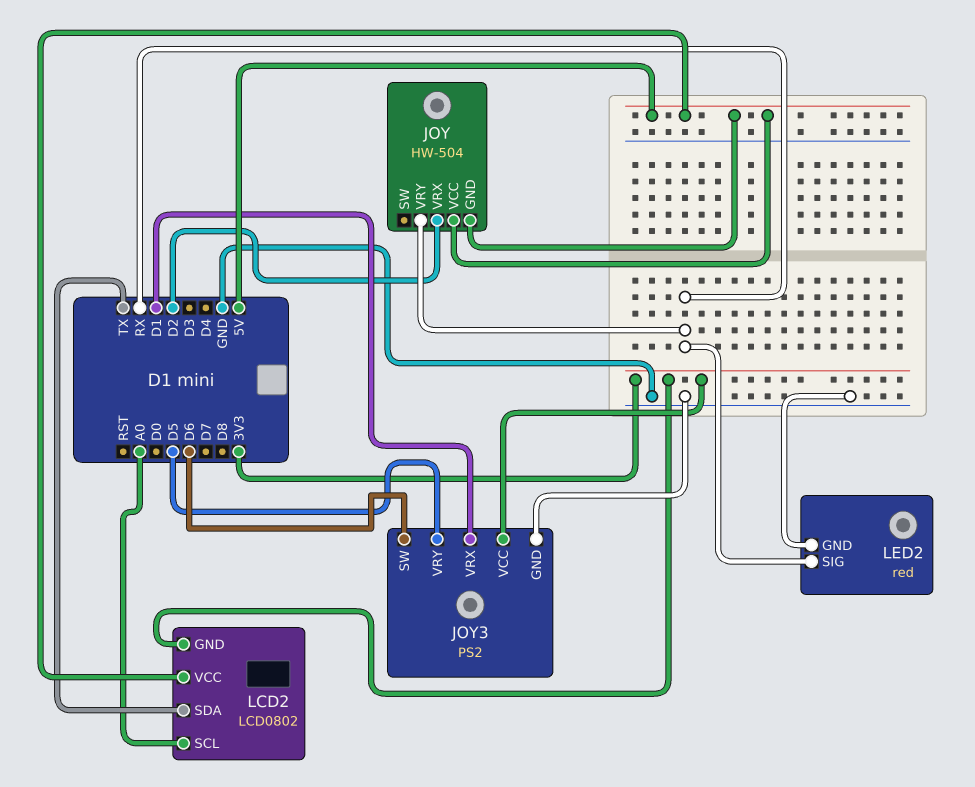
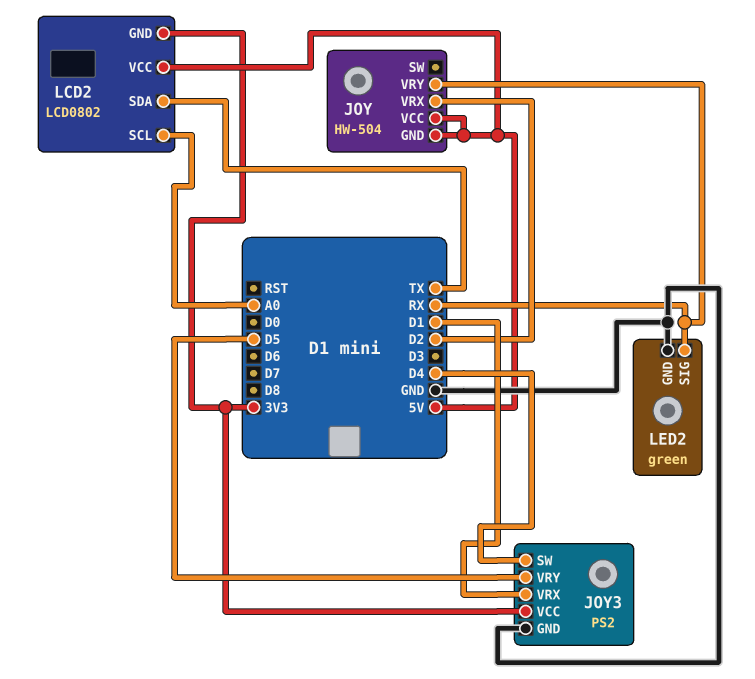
JOY3 pin SW: D6 -> D4
LED2: red -> green

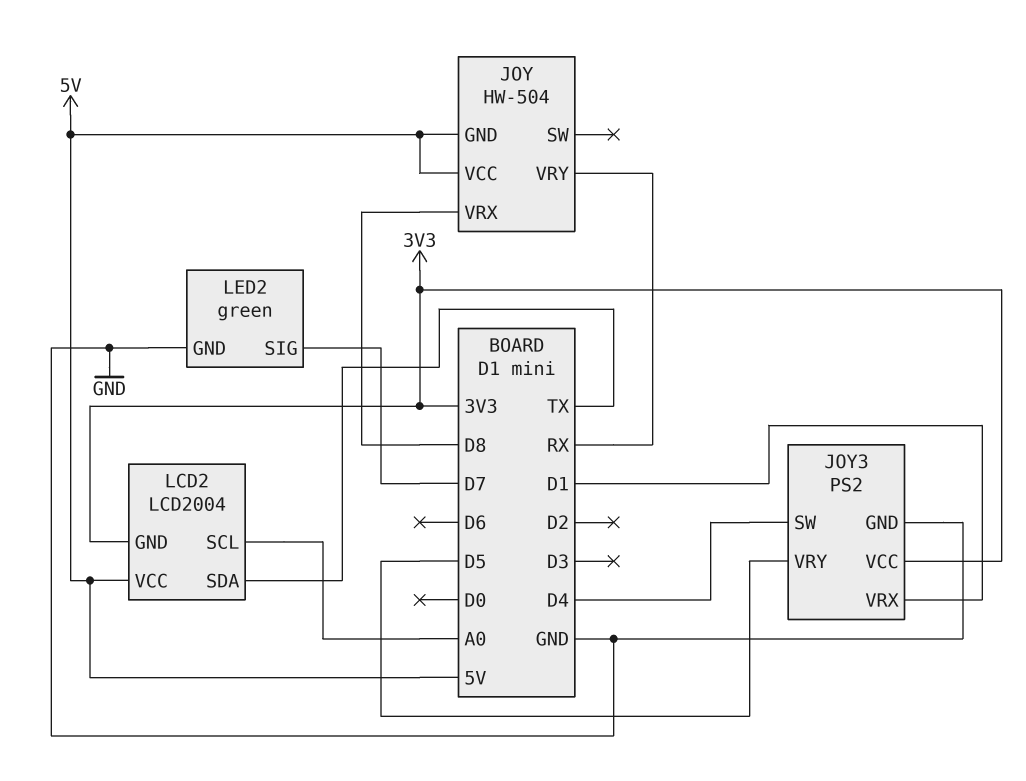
JOY pin VRX: D2 -> D8
LCD2: LCD0802 -> LCD2004
LED2 pin SIG: RX -> D7

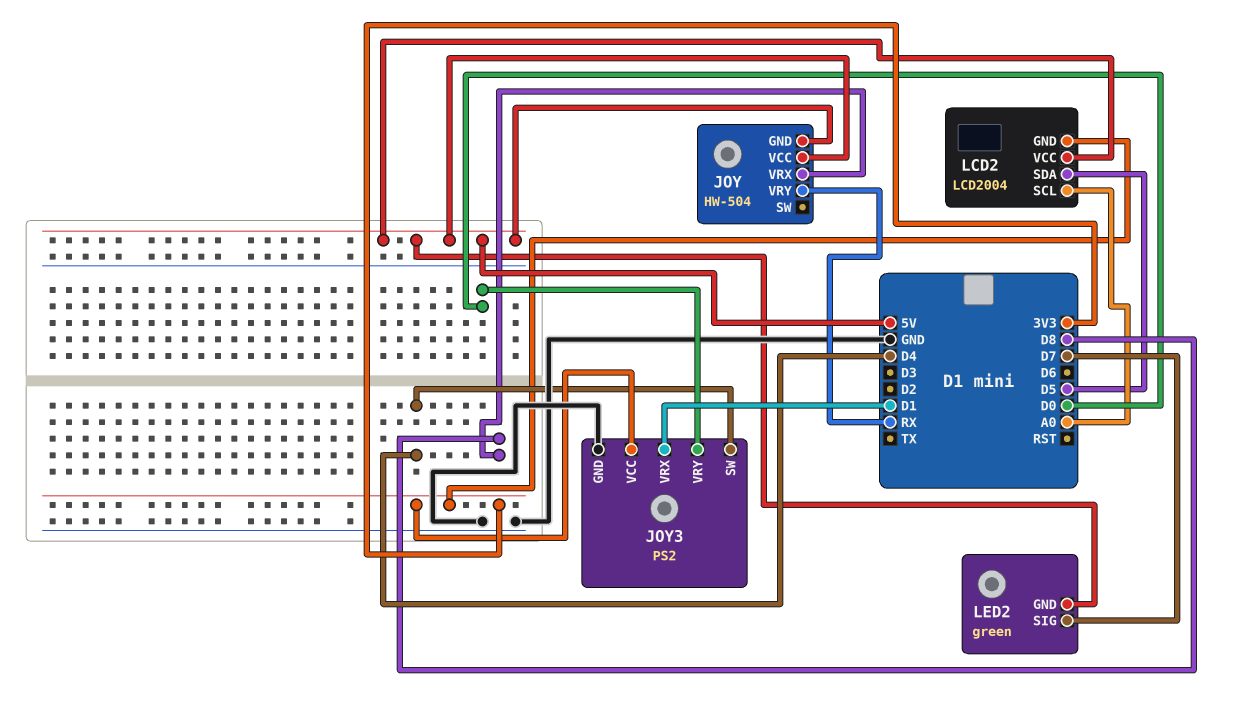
JOY3 pin VRY: D5 -> D0
LCD2 pin SDA: TX -> D5
LED2 pin GND: GND -> 5V

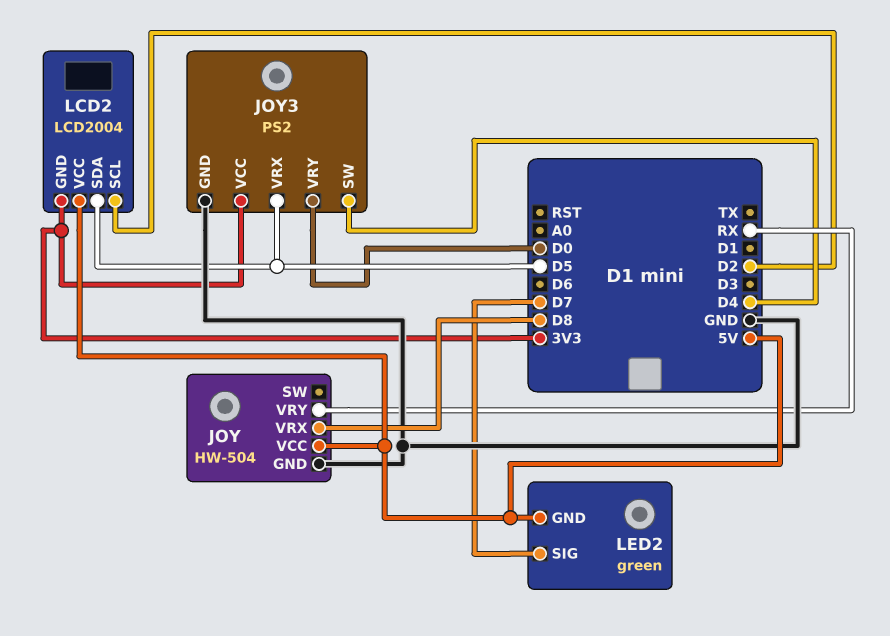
JOY pin GND: 5V -> GND
JOY3 pin VRX: D1 -> D5
LCD2 pin SCL: A0 -> D2

